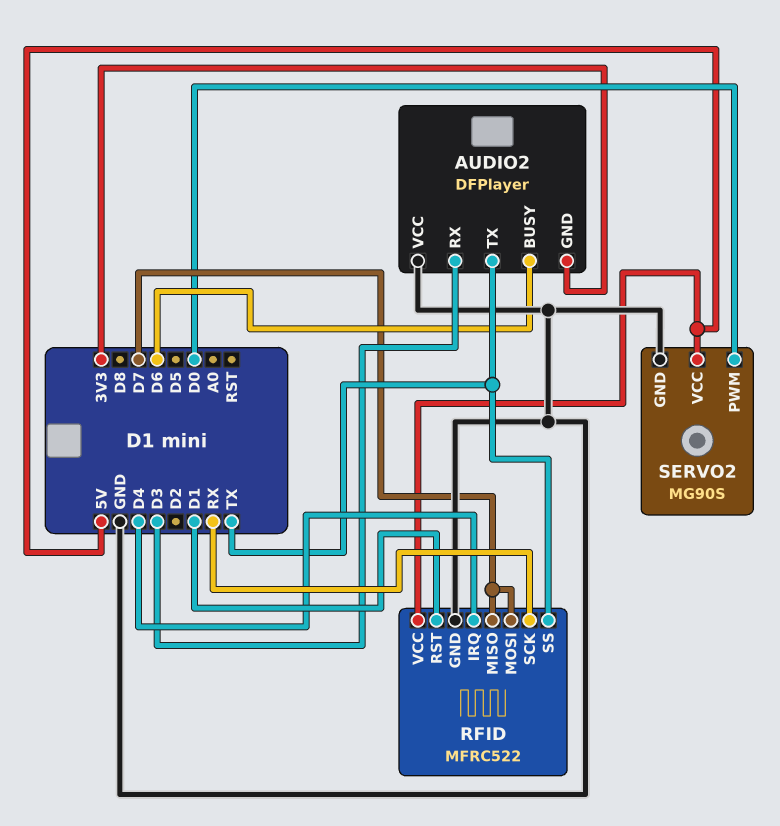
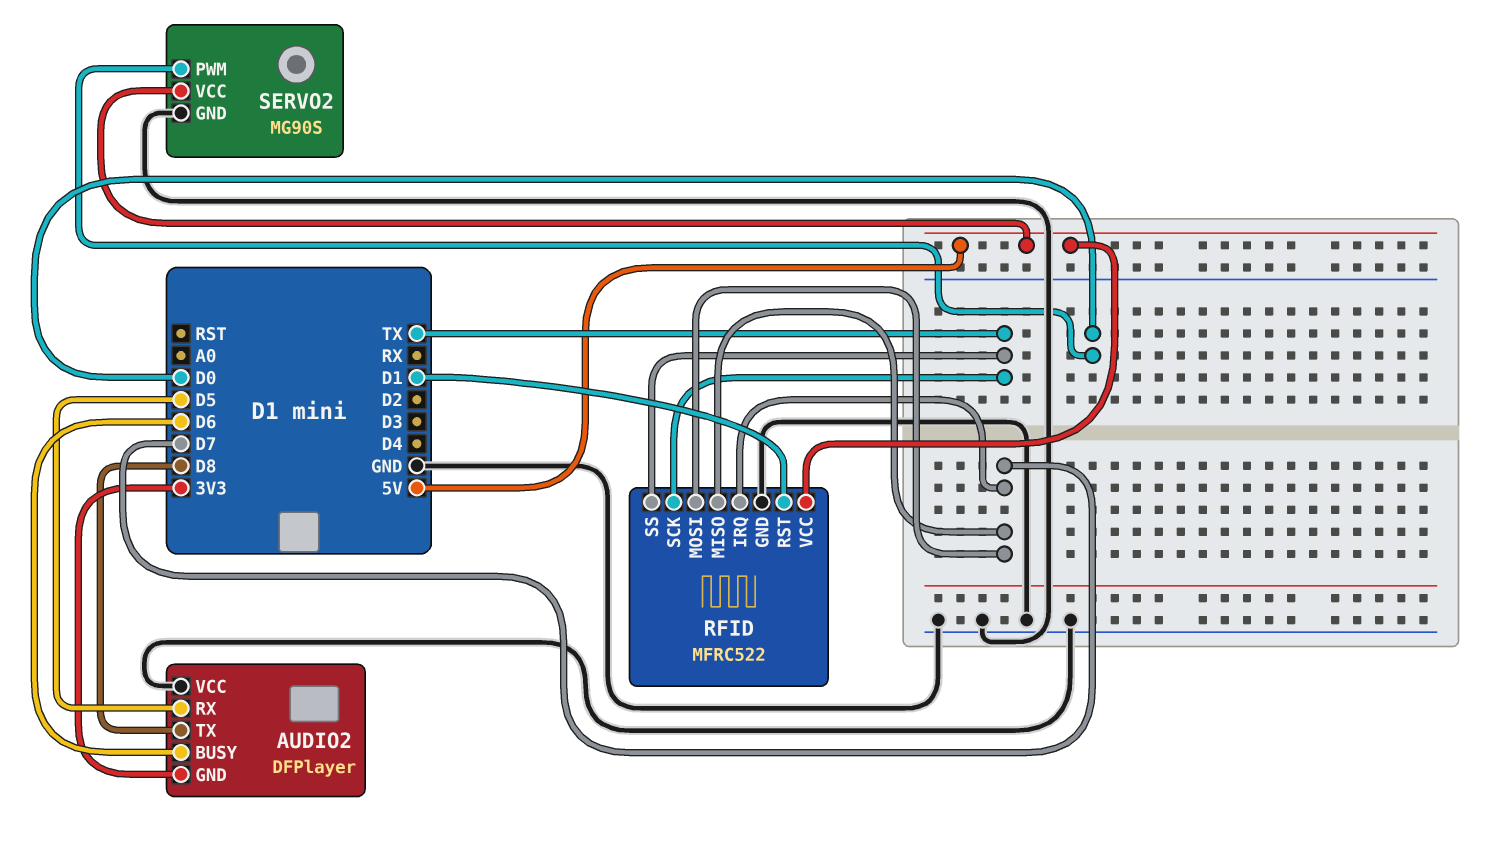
AUDIO2 pin RX: D3 -> D5
AUDIO2 pin TX: TX -> D8
RFID pin IRQ: D4 -> D7
RFID pin SCK: RX -> TX

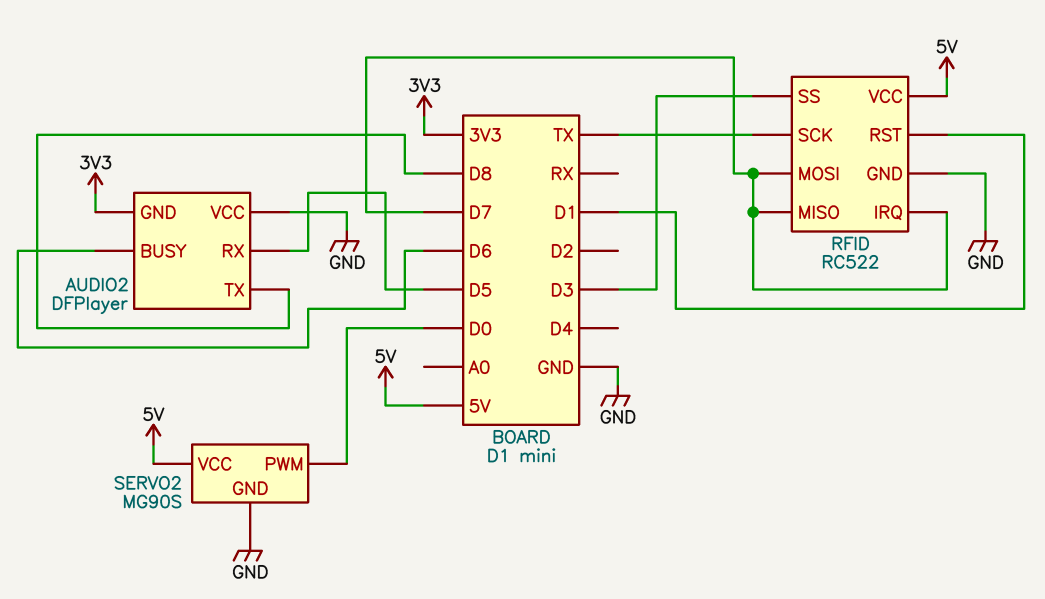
RFID: MFRC522 -> RC522
RFID pin SS: TX -> D3

